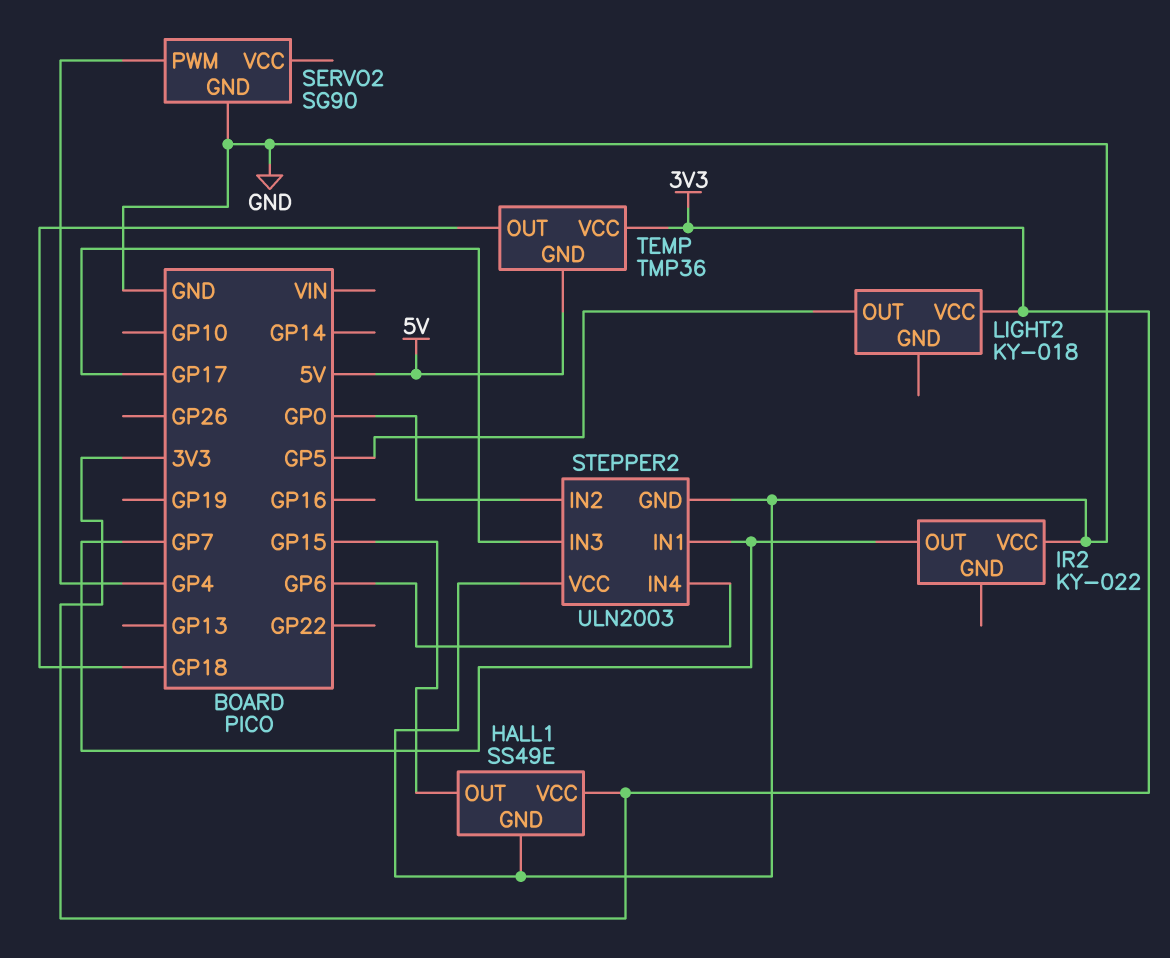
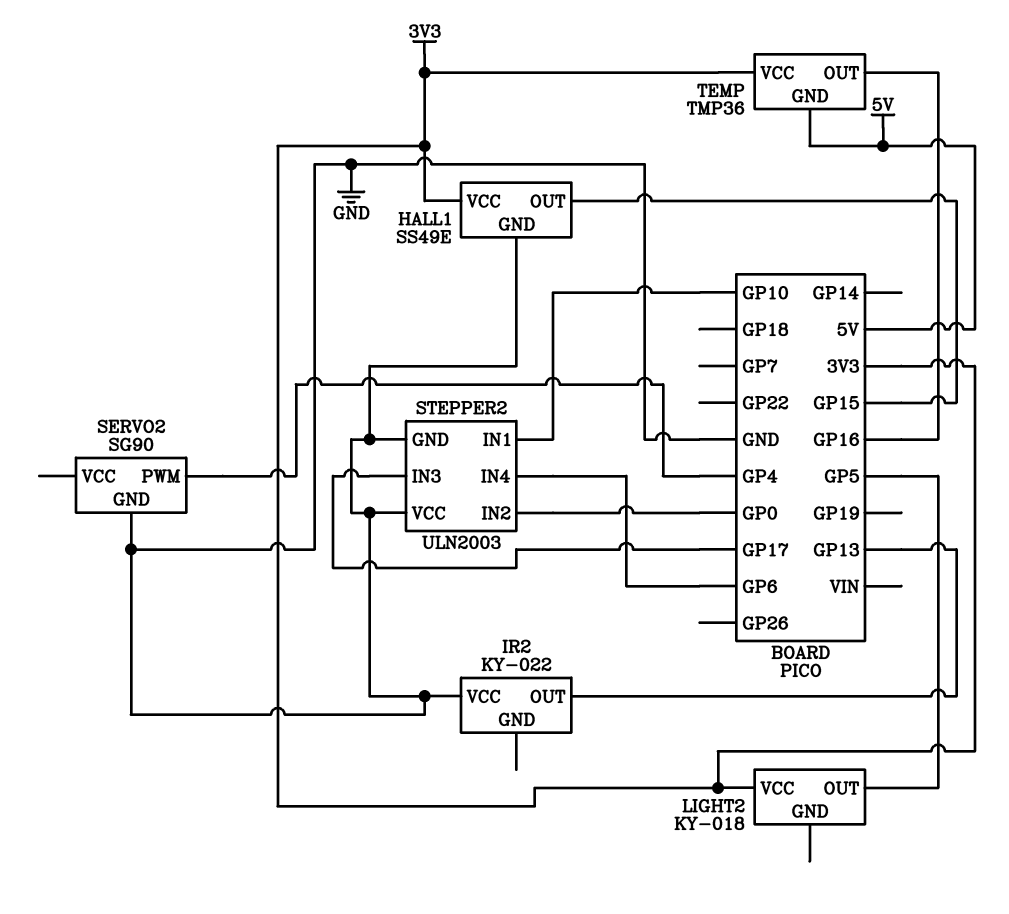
IR2 pin OUT: GP7 -> GP13
STEPPER2 pin IN1: GP7 -> GP10
TEMP pin OUT: GP18 -> GP16

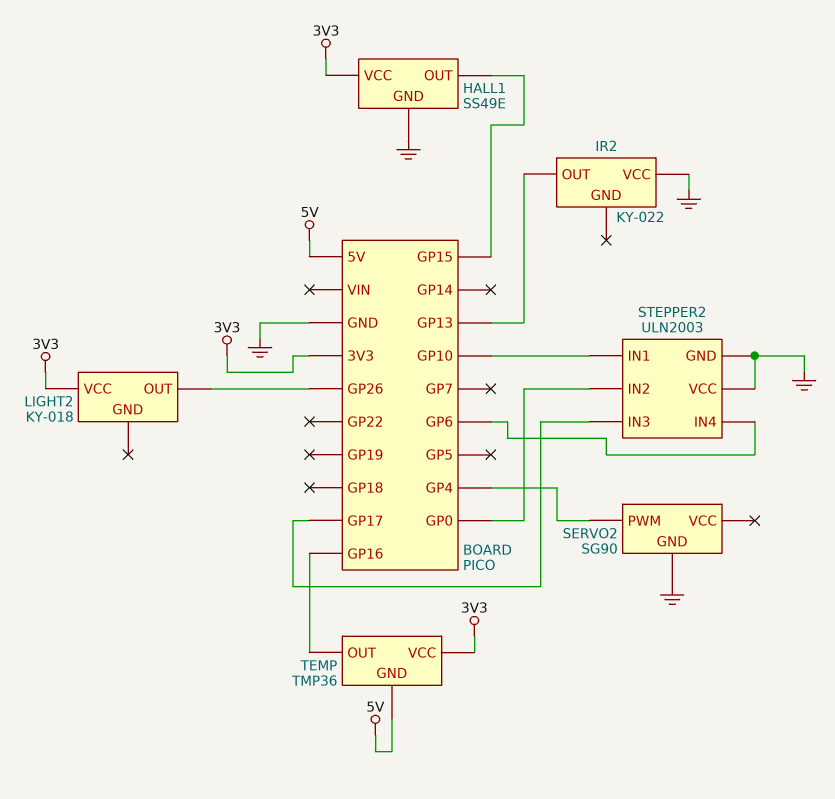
LIGHT2 pin OUT: GP5 -> GP26

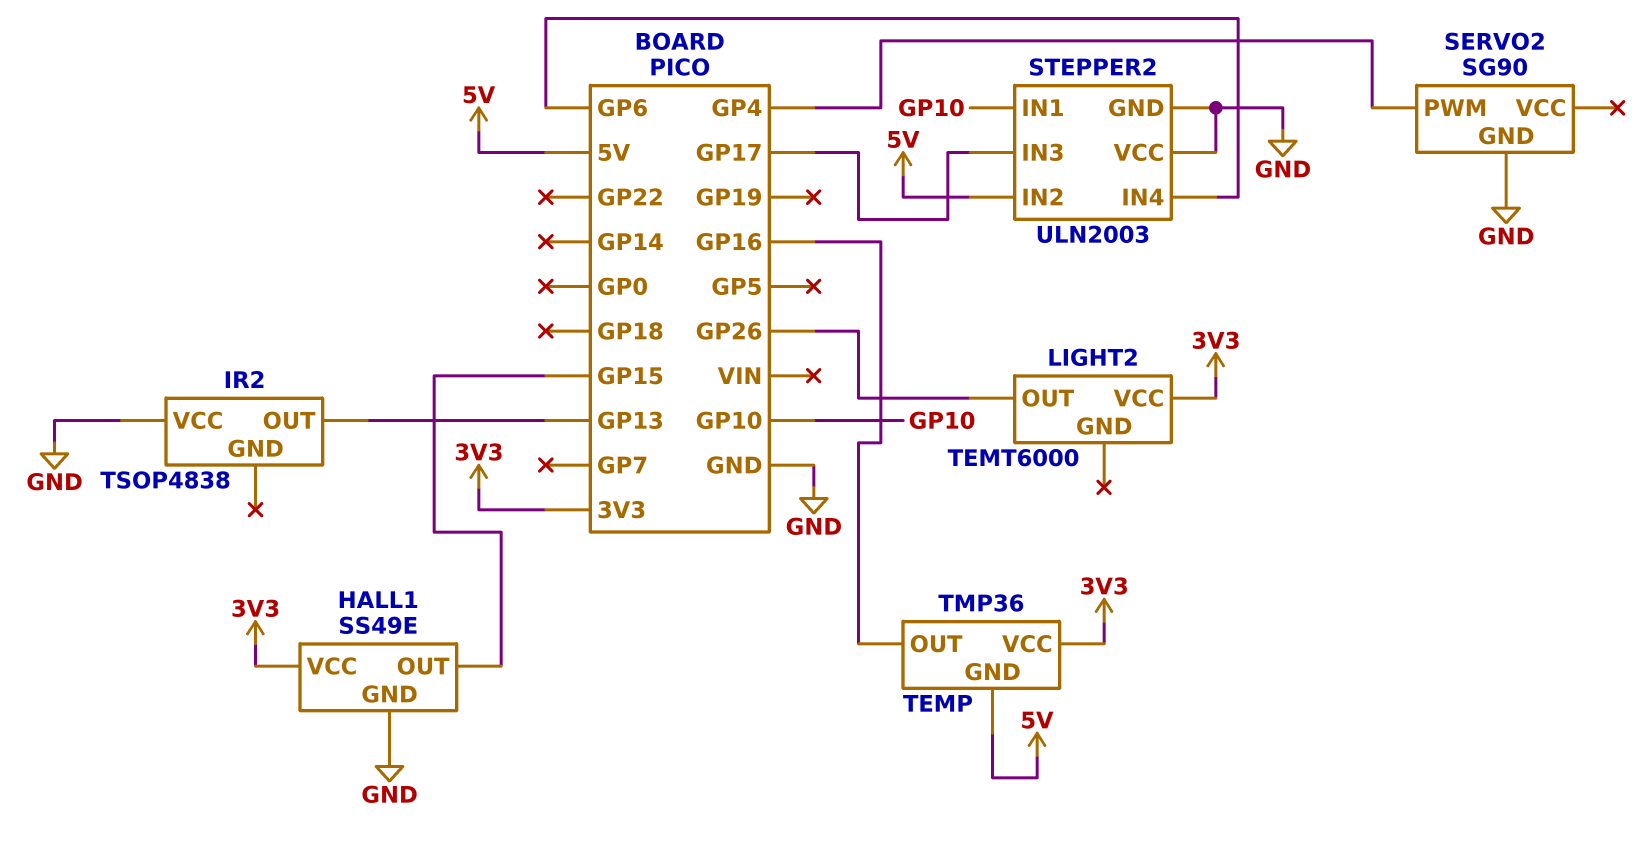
IR2: KY-022 -> TSOP4838
LIGHT2: KY-018 -> TEMT6000
STEPPER2 pin IN2: GP0 -> 5V

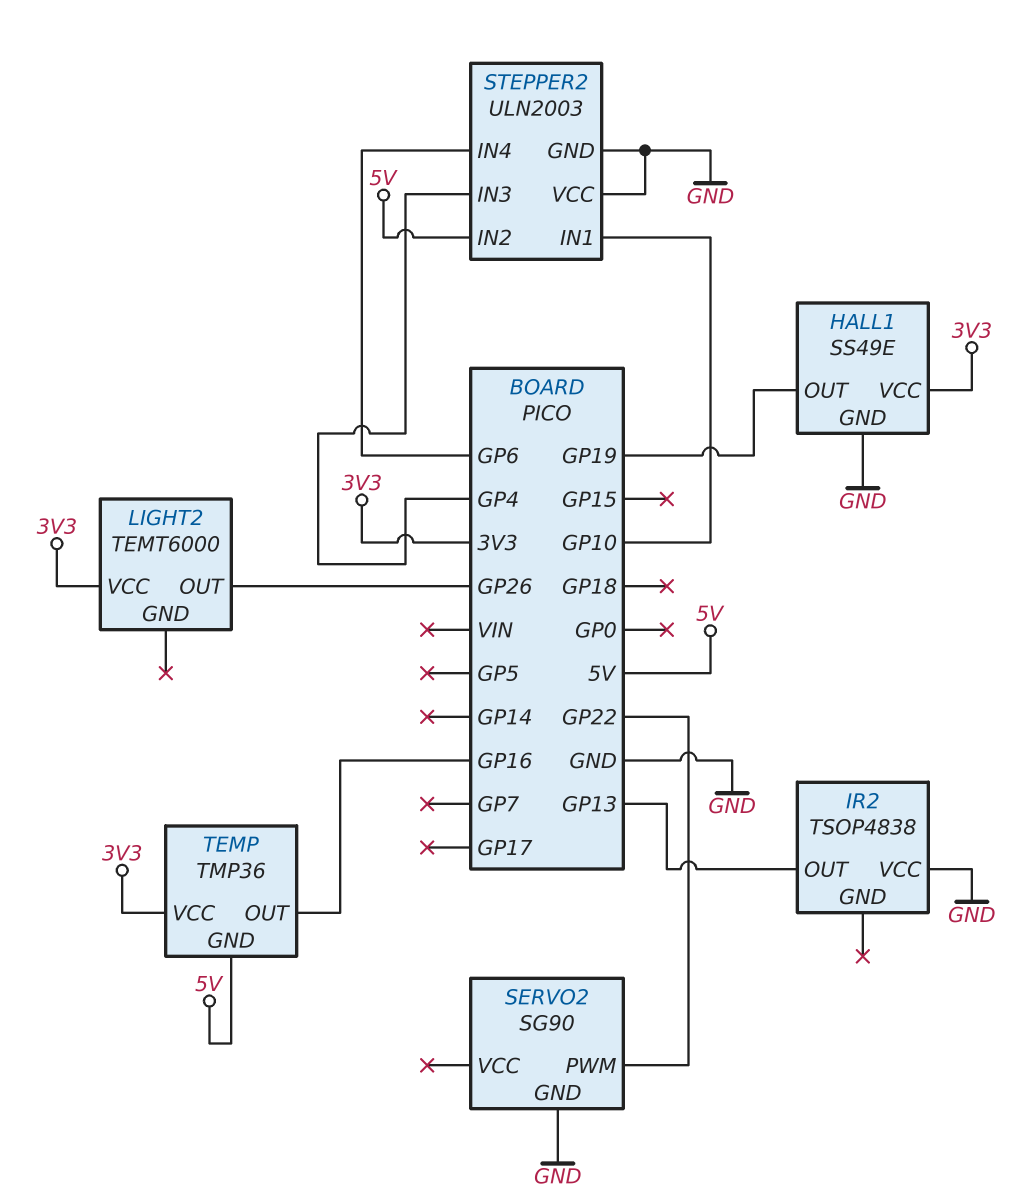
HALL1 pin OUT: GP15 -> GP19
SERVO2 pin PWM: GP4 -> GP22
STEPPER2 pin IN3: GP17 -> GP4

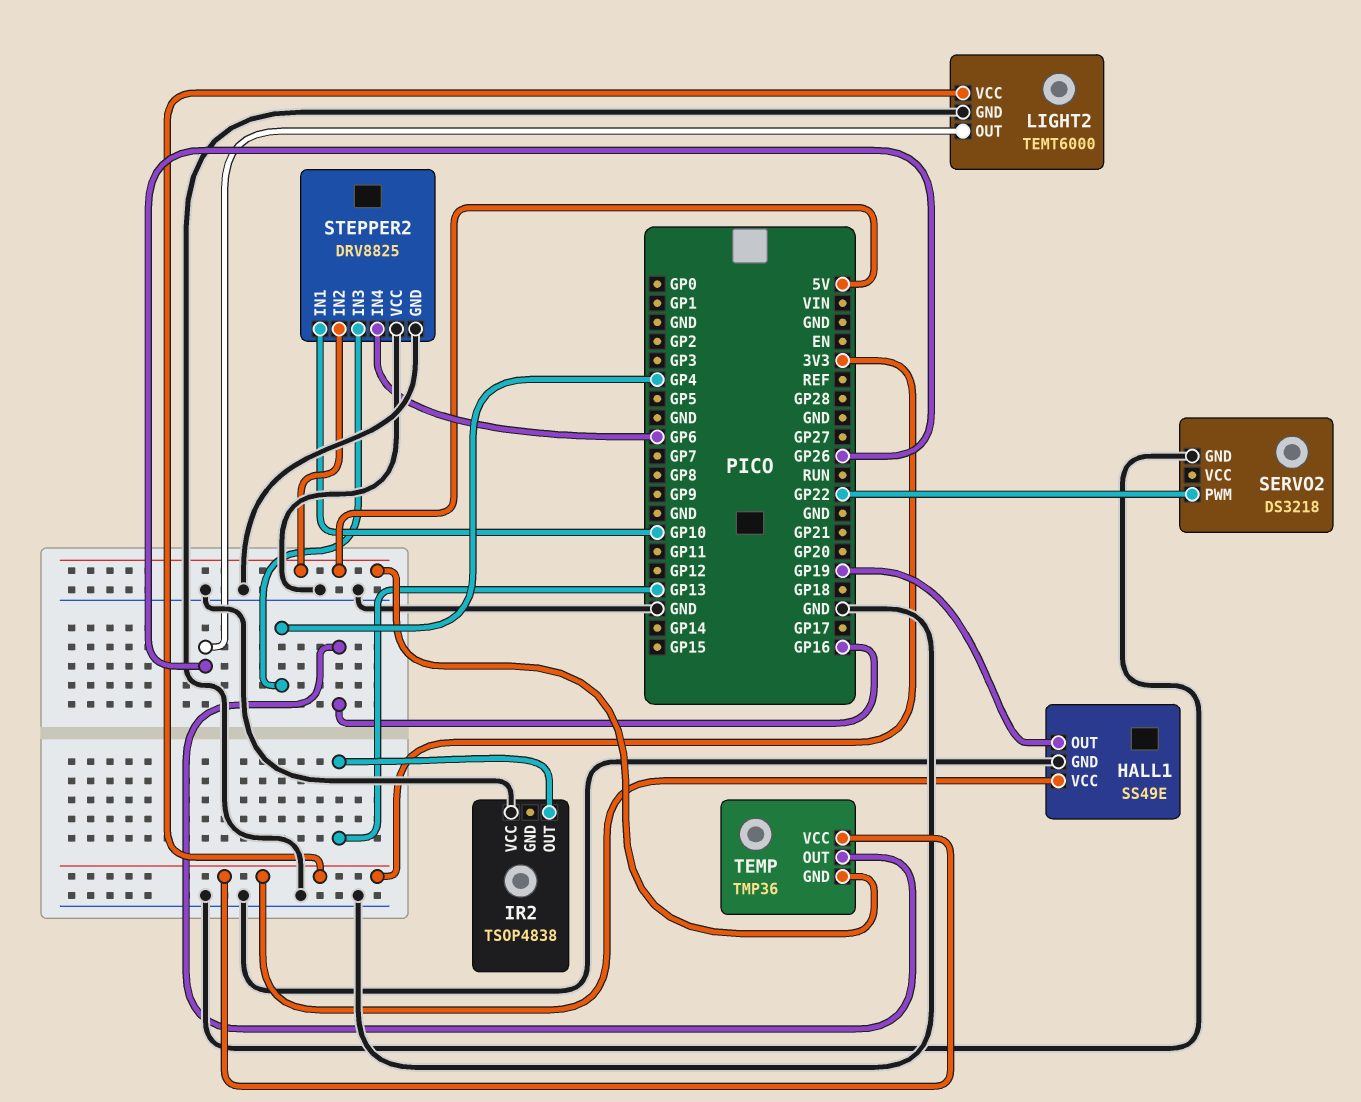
LIGHT2 pin GND: none -> GND
SERVO2: SG90 -> DS3218
STEPPER2: ULN2003 -> DRV8825

